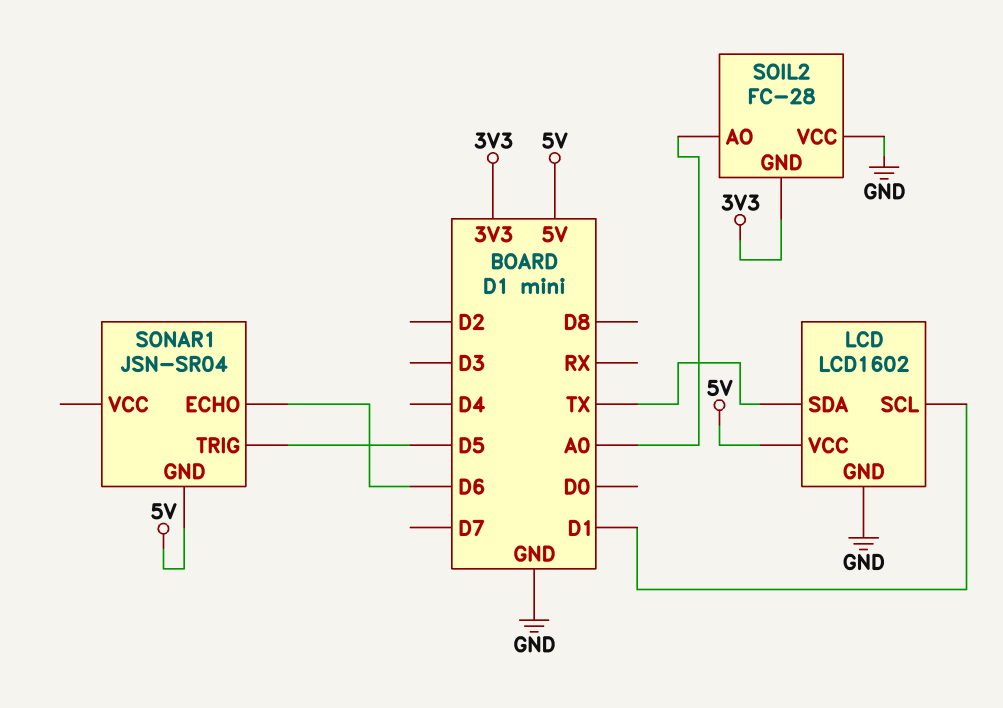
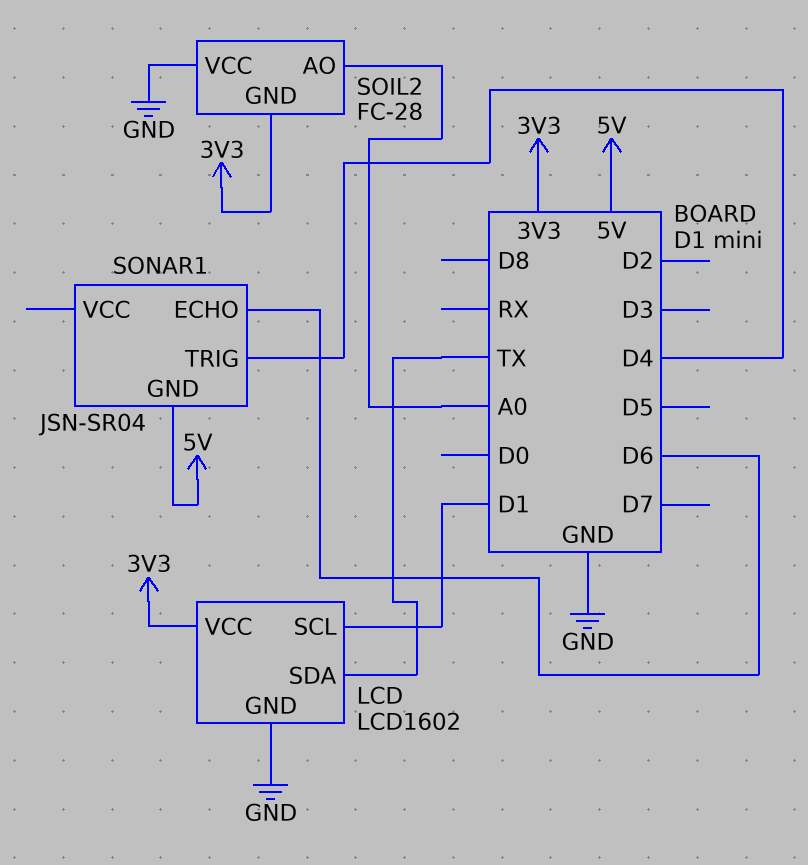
LCD pin VCC: 5V -> 3V3
SONAR1 pin TRIG: D5 -> D4

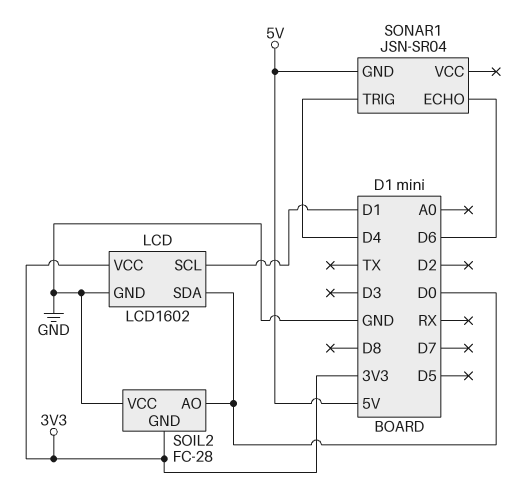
LCD pin SDA: TX -> D0
SOIL2 pin AO: A0 -> D0

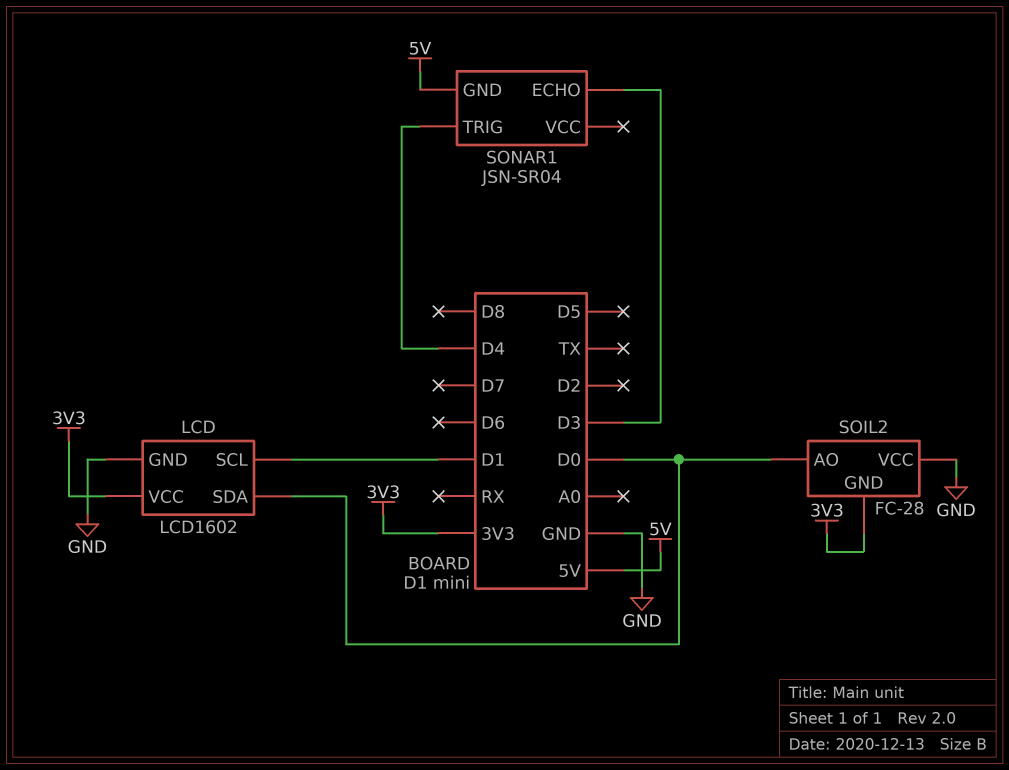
SONAR1 pin ECHO: D6 -> D3

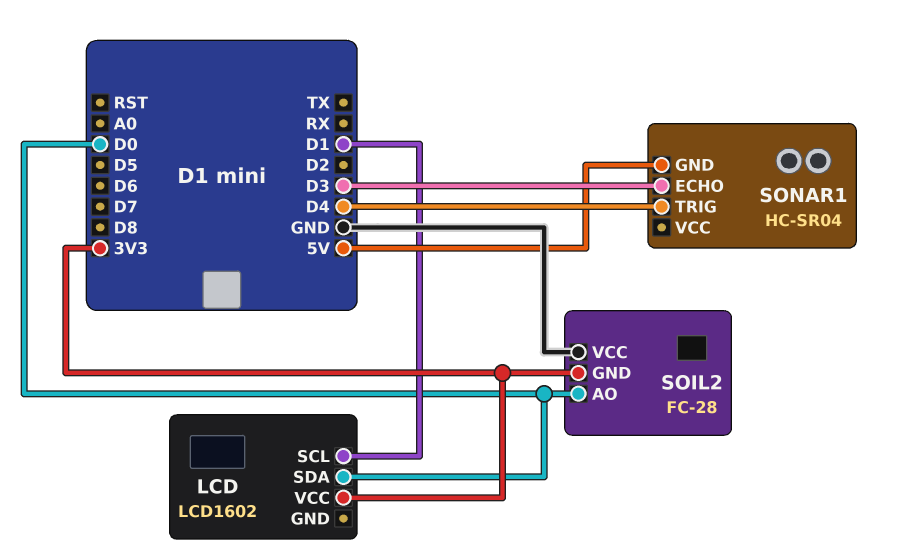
LCD pin GND: GND -> none
SONAR1: JSN-SR04 -> HC-SR04

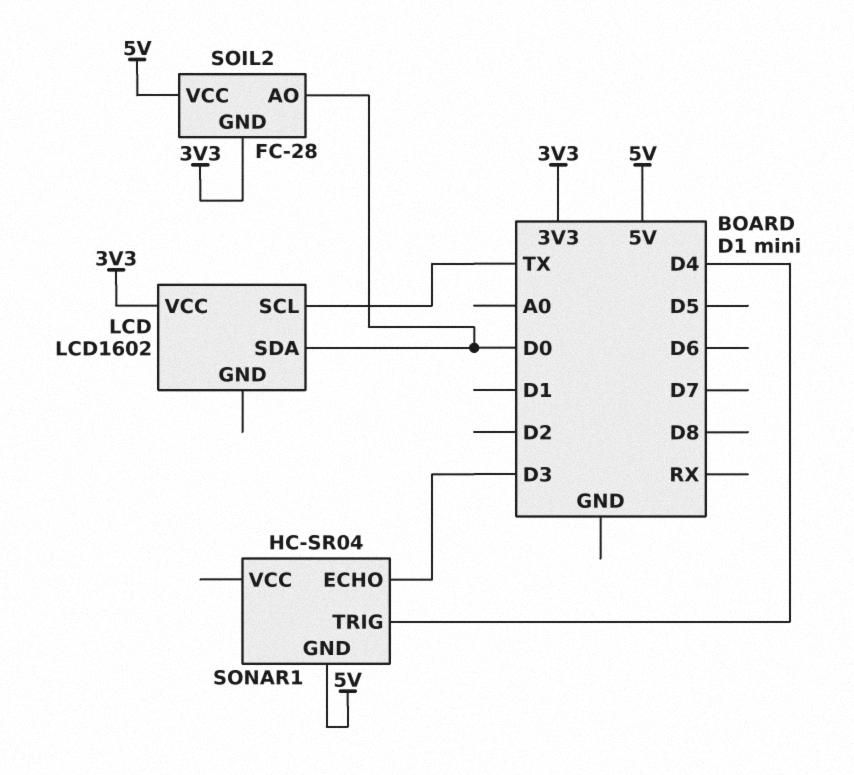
LCD pin SCL: D1 -> TX
SOIL2 pin VCC: GND -> 5V

